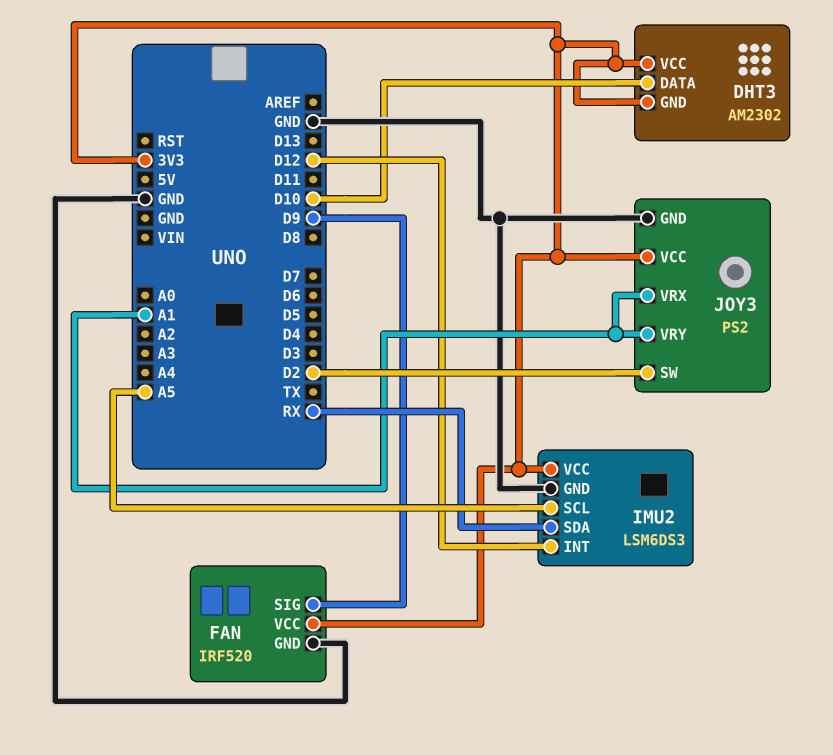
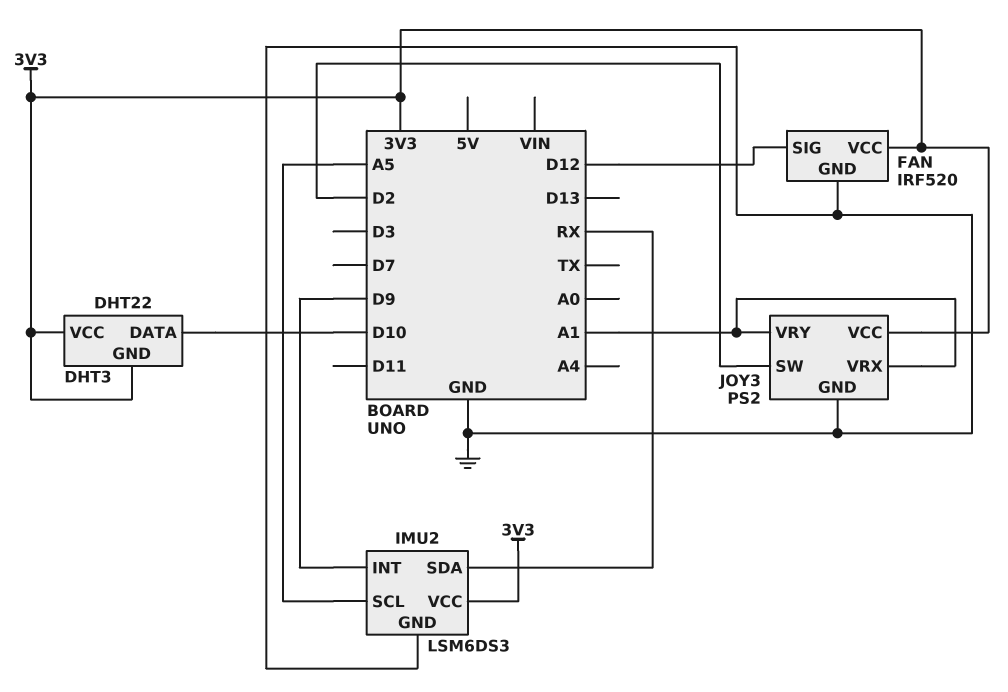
DHT3: AM2302 -> DHT22
FAN pin SIG: D9 -> D12
IMU2 pin INT: D12 -> D9

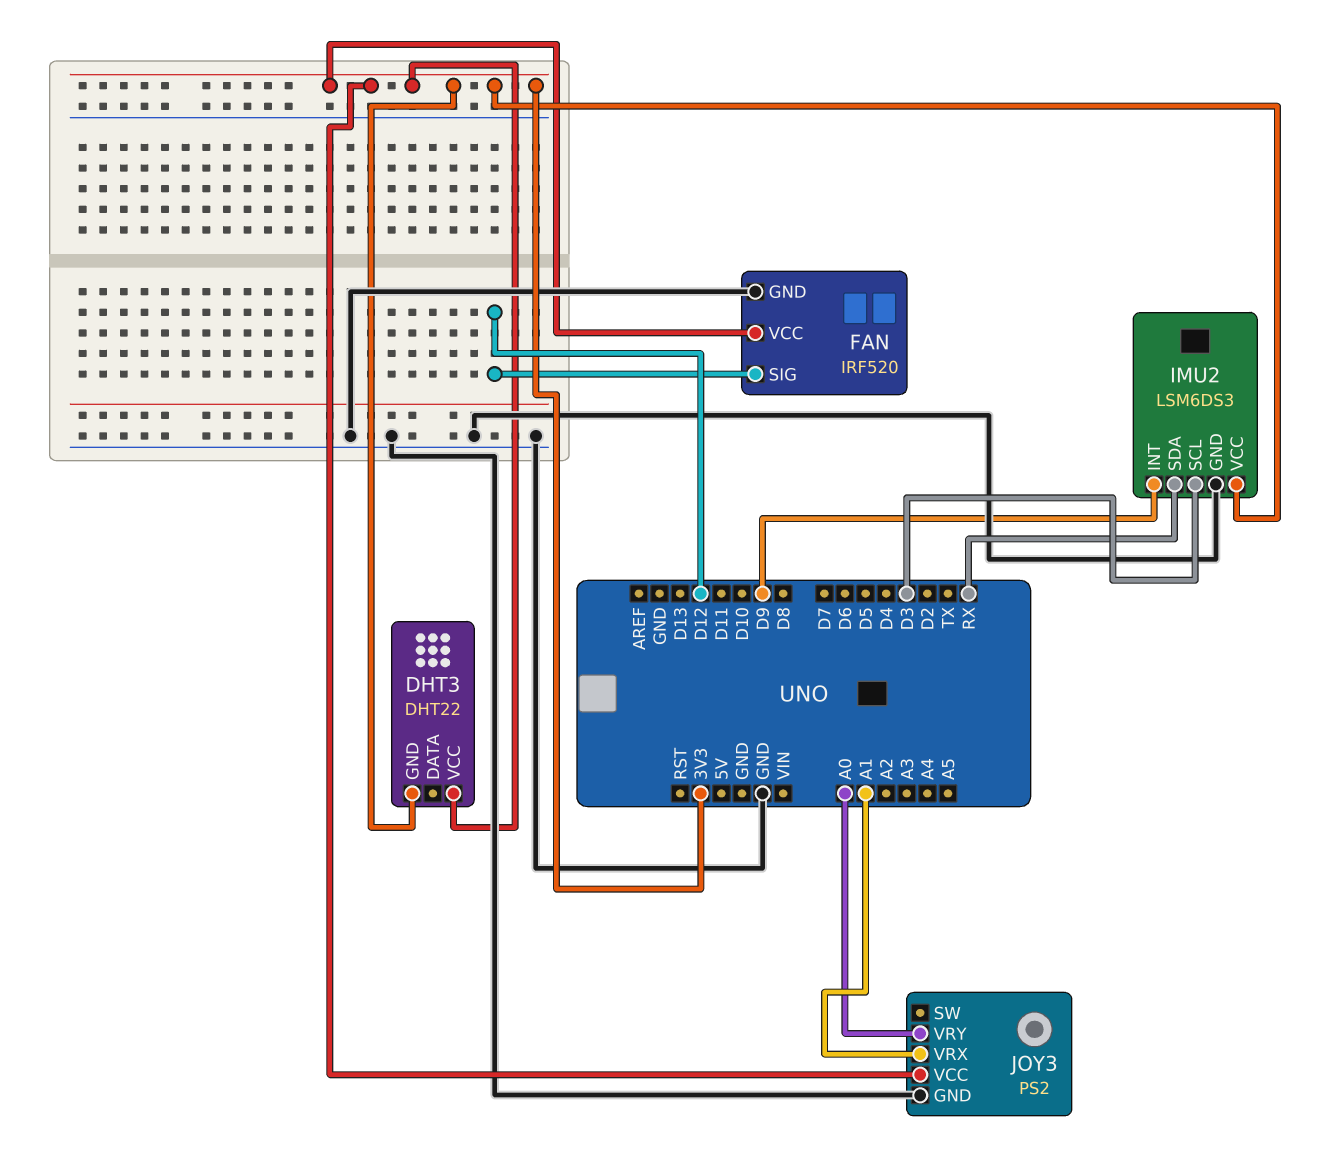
DHT3 pin DATA: D10 -> none
IMU2 pin SCL: A5 -> D3
JOY3 pin SW: D2 -> none
JOY3 pin VRY: A1 -> A0

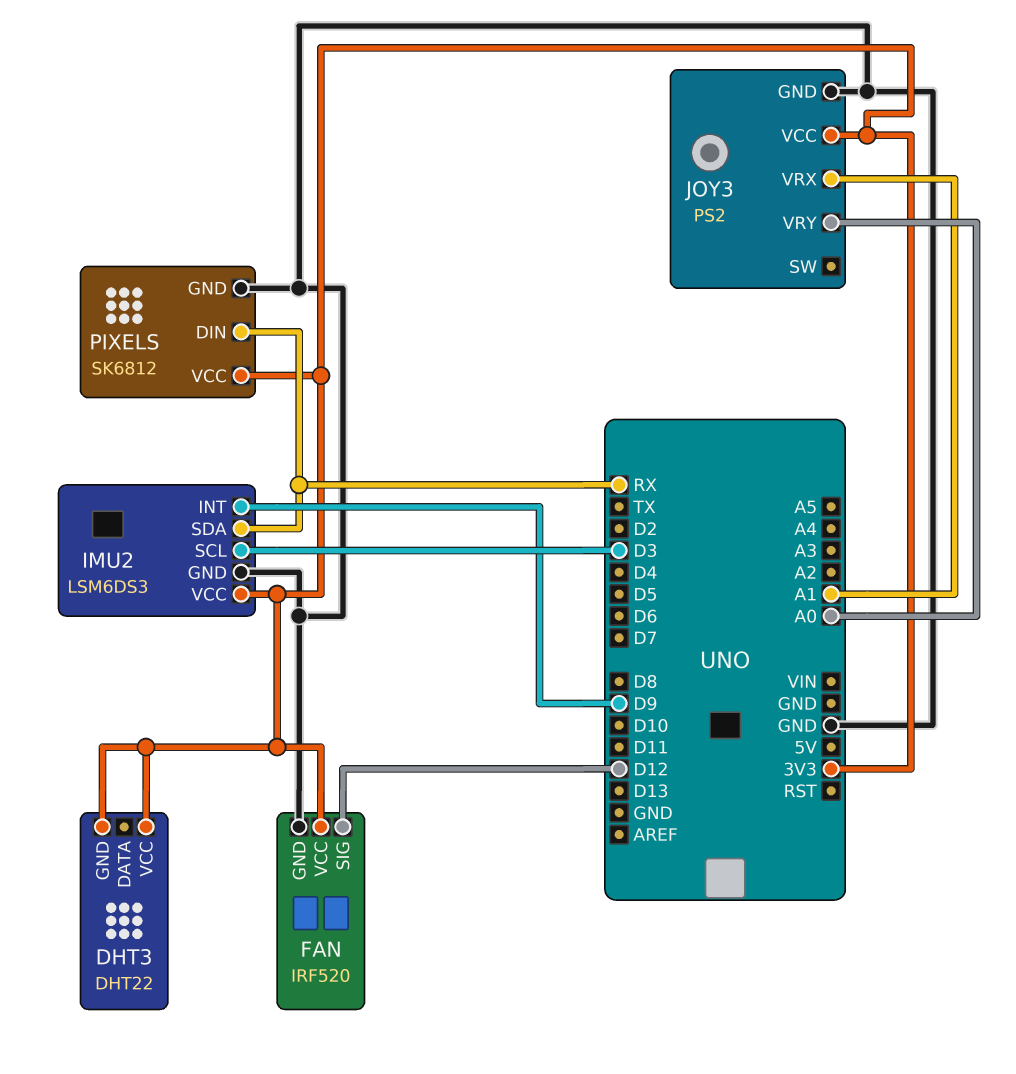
PIXELS: none -> SK6812
PIXELS pin DIN: none -> RX
PIXELS pin GND: none -> GND
PIXELS pin VCC: none -> 3V3

